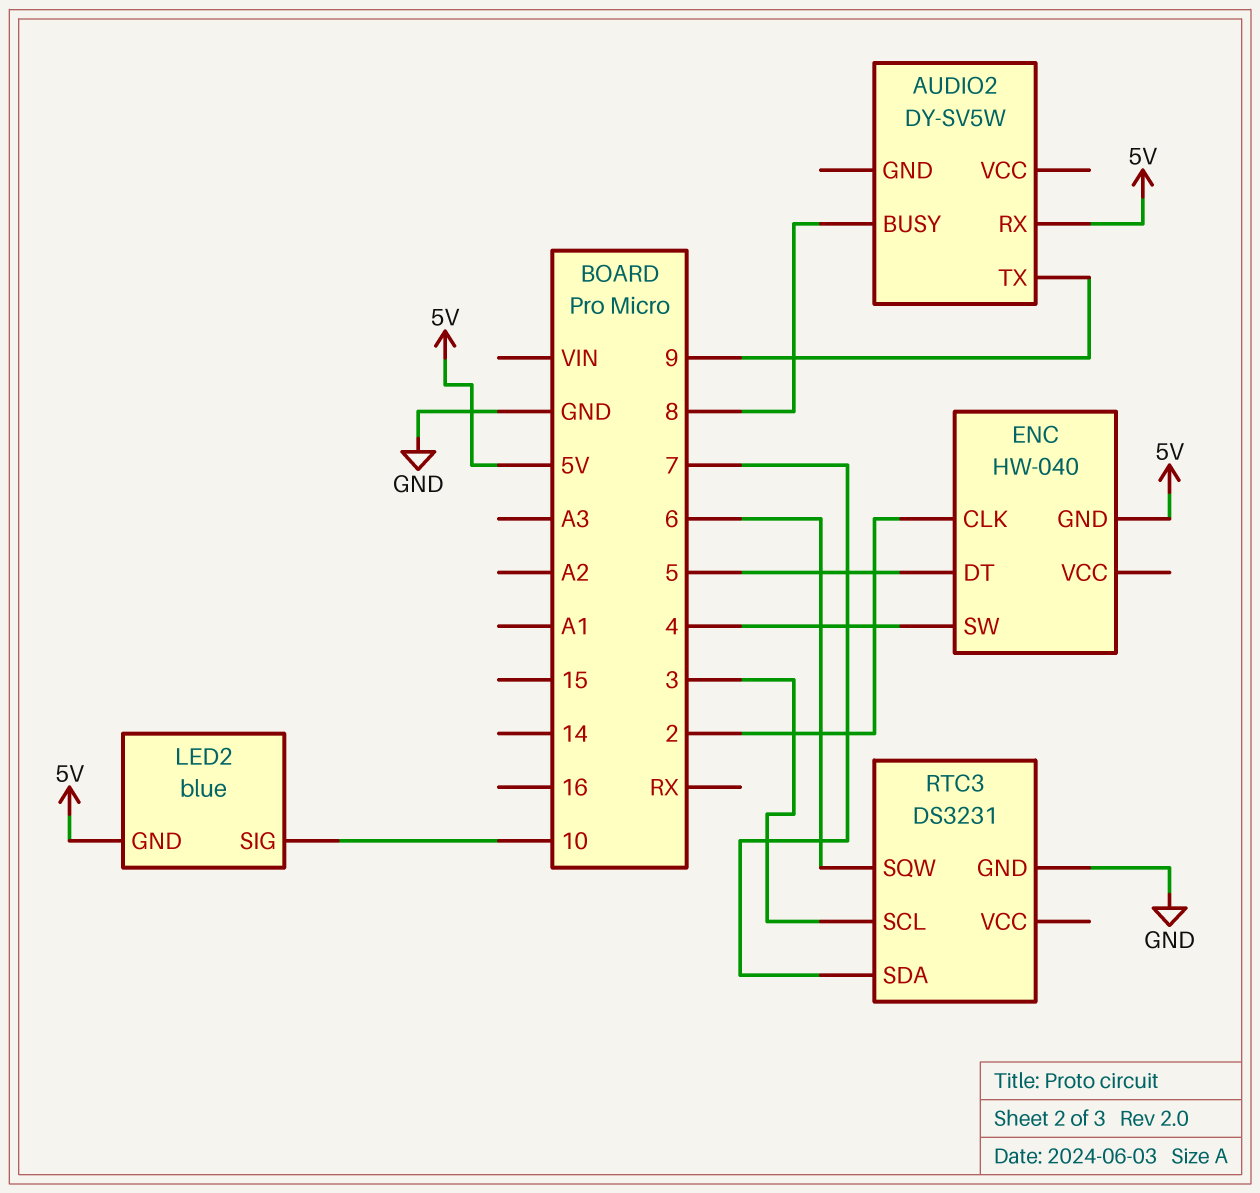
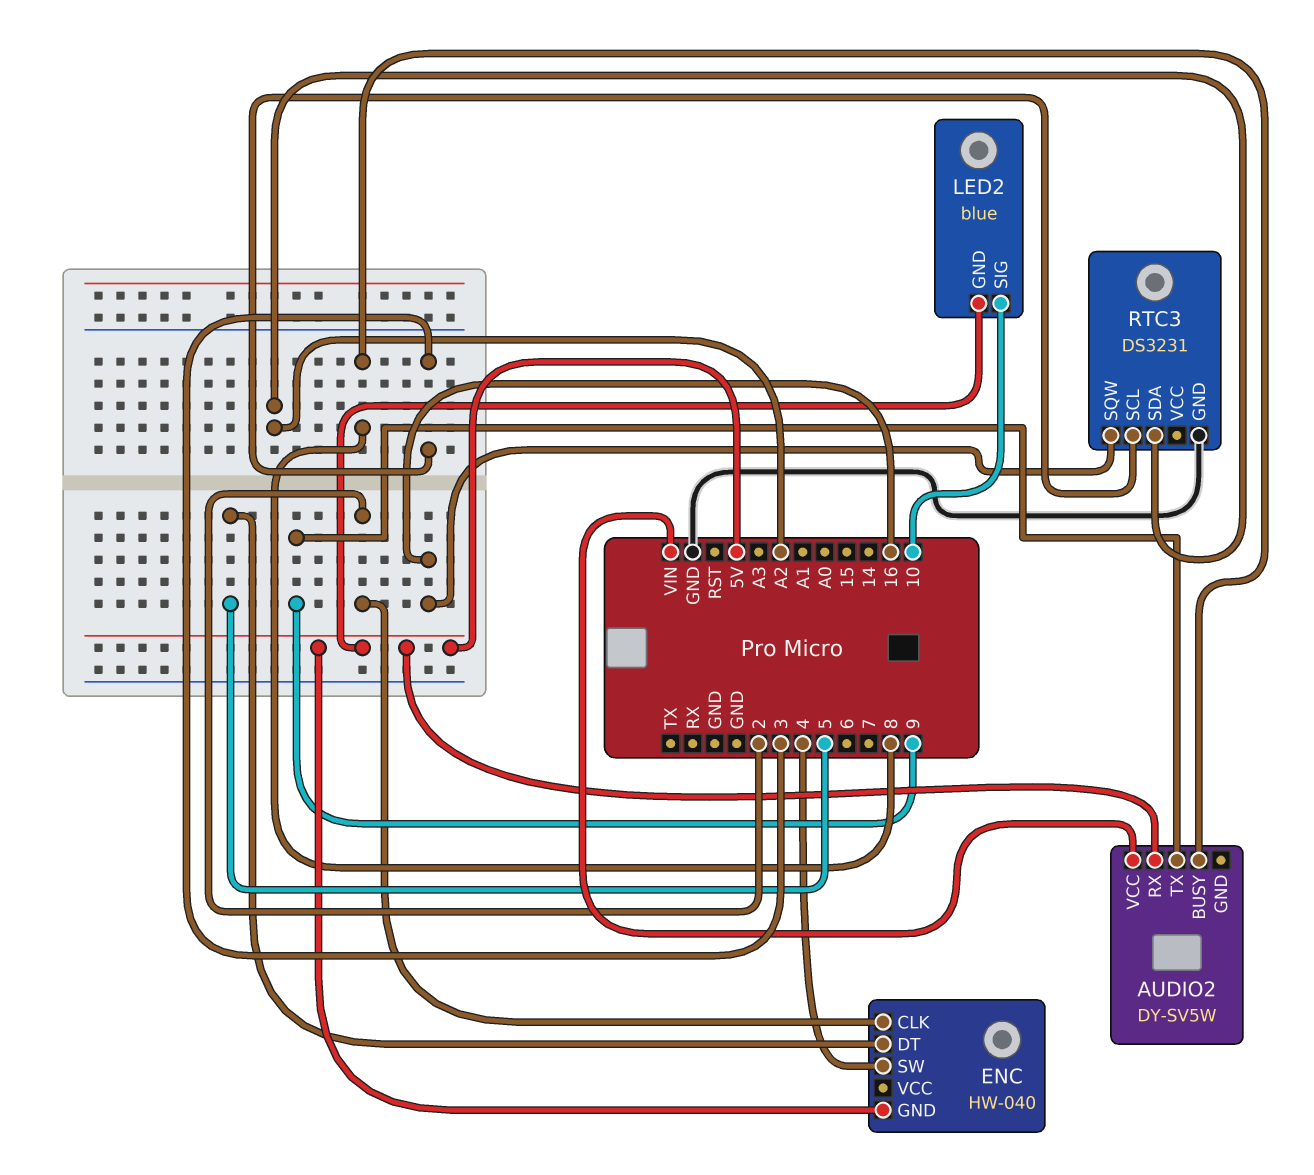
AUDIO2 pin VCC: none -> VIN
RTC3 pin SDA: 7 -> A2
RTC3 pin SQW: 6 -> 16

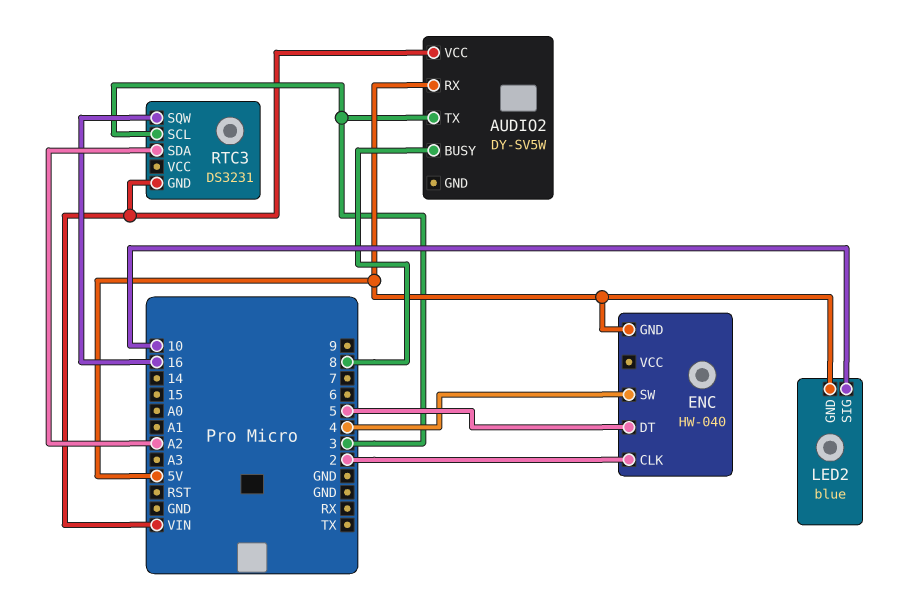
AUDIO2 pin TX: 9 -> 3
RTC3 pin GND: GND -> VIN

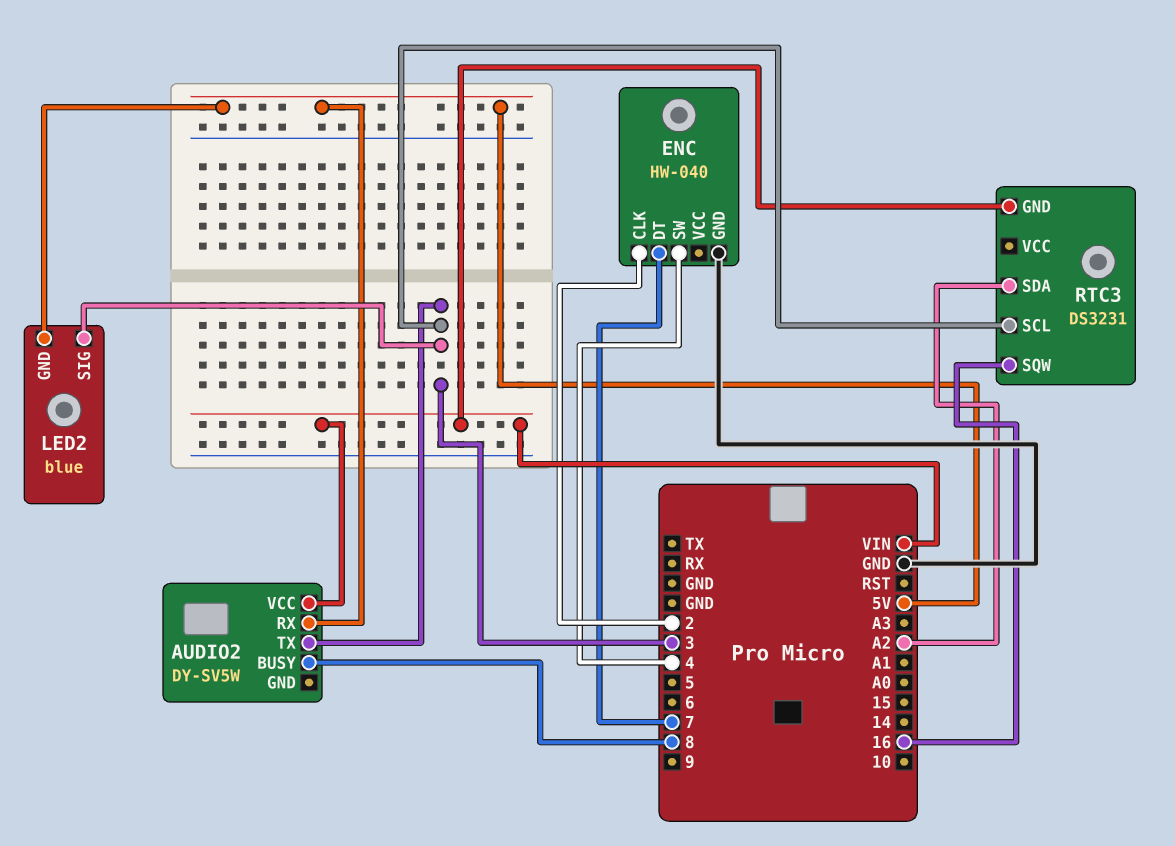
ENC pin DT: 5 -> 7
ENC pin GND: 5V -> GND
LED2 pin SIG: 10 -> 3

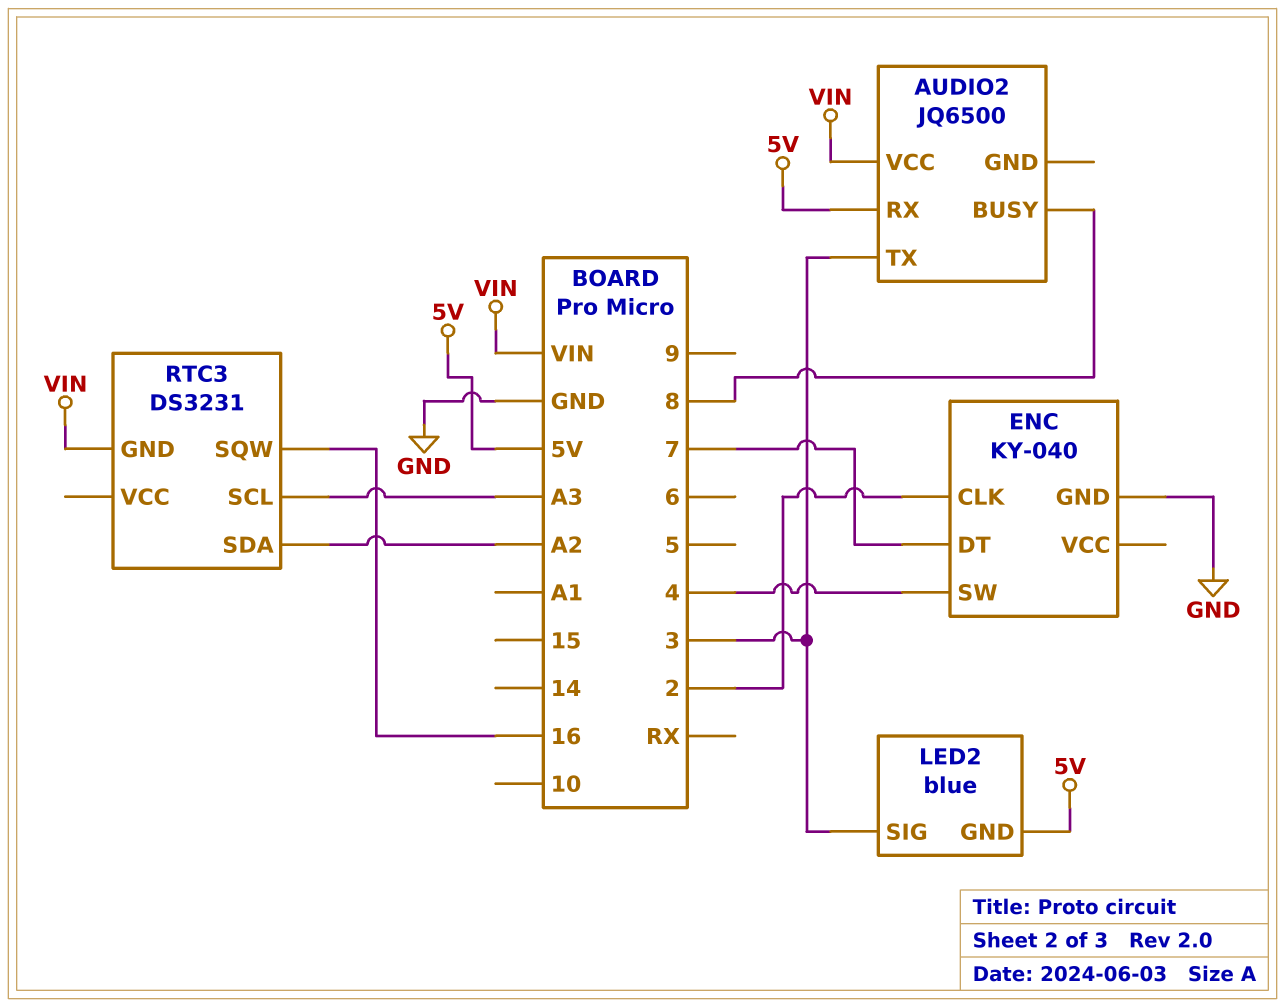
AUDIO2: DY-SV5W -> JQ6500
ENC: HW-040 -> KY-040
RTC3 pin SCL: 3 -> A3

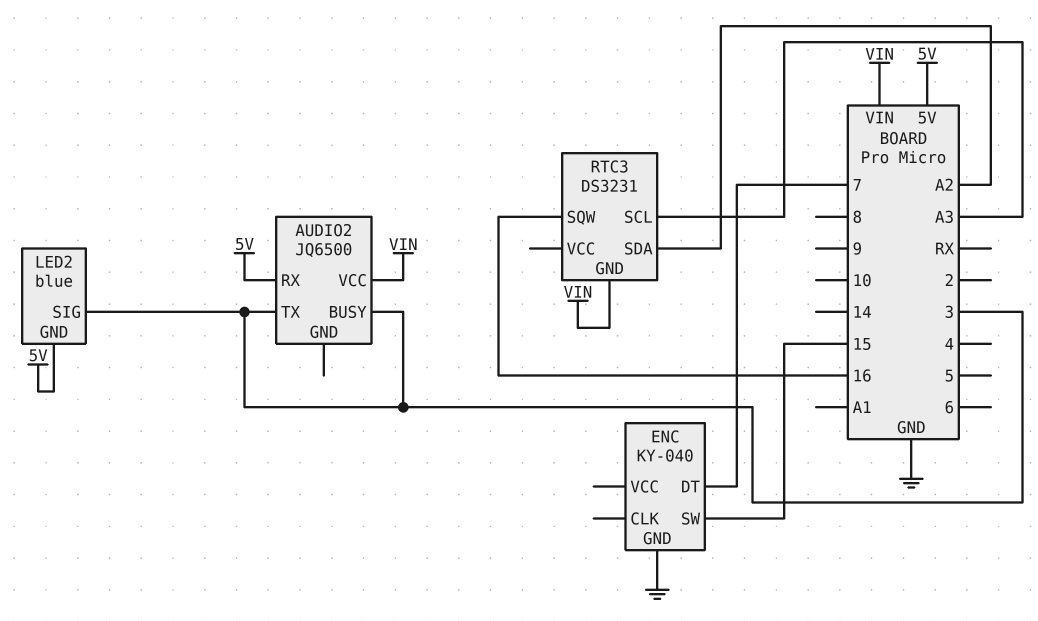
AUDIO2 pin BUSY: 8 -> 3
ENC pin CLK: 2 -> none
ENC pin SW: 4 -> 15

